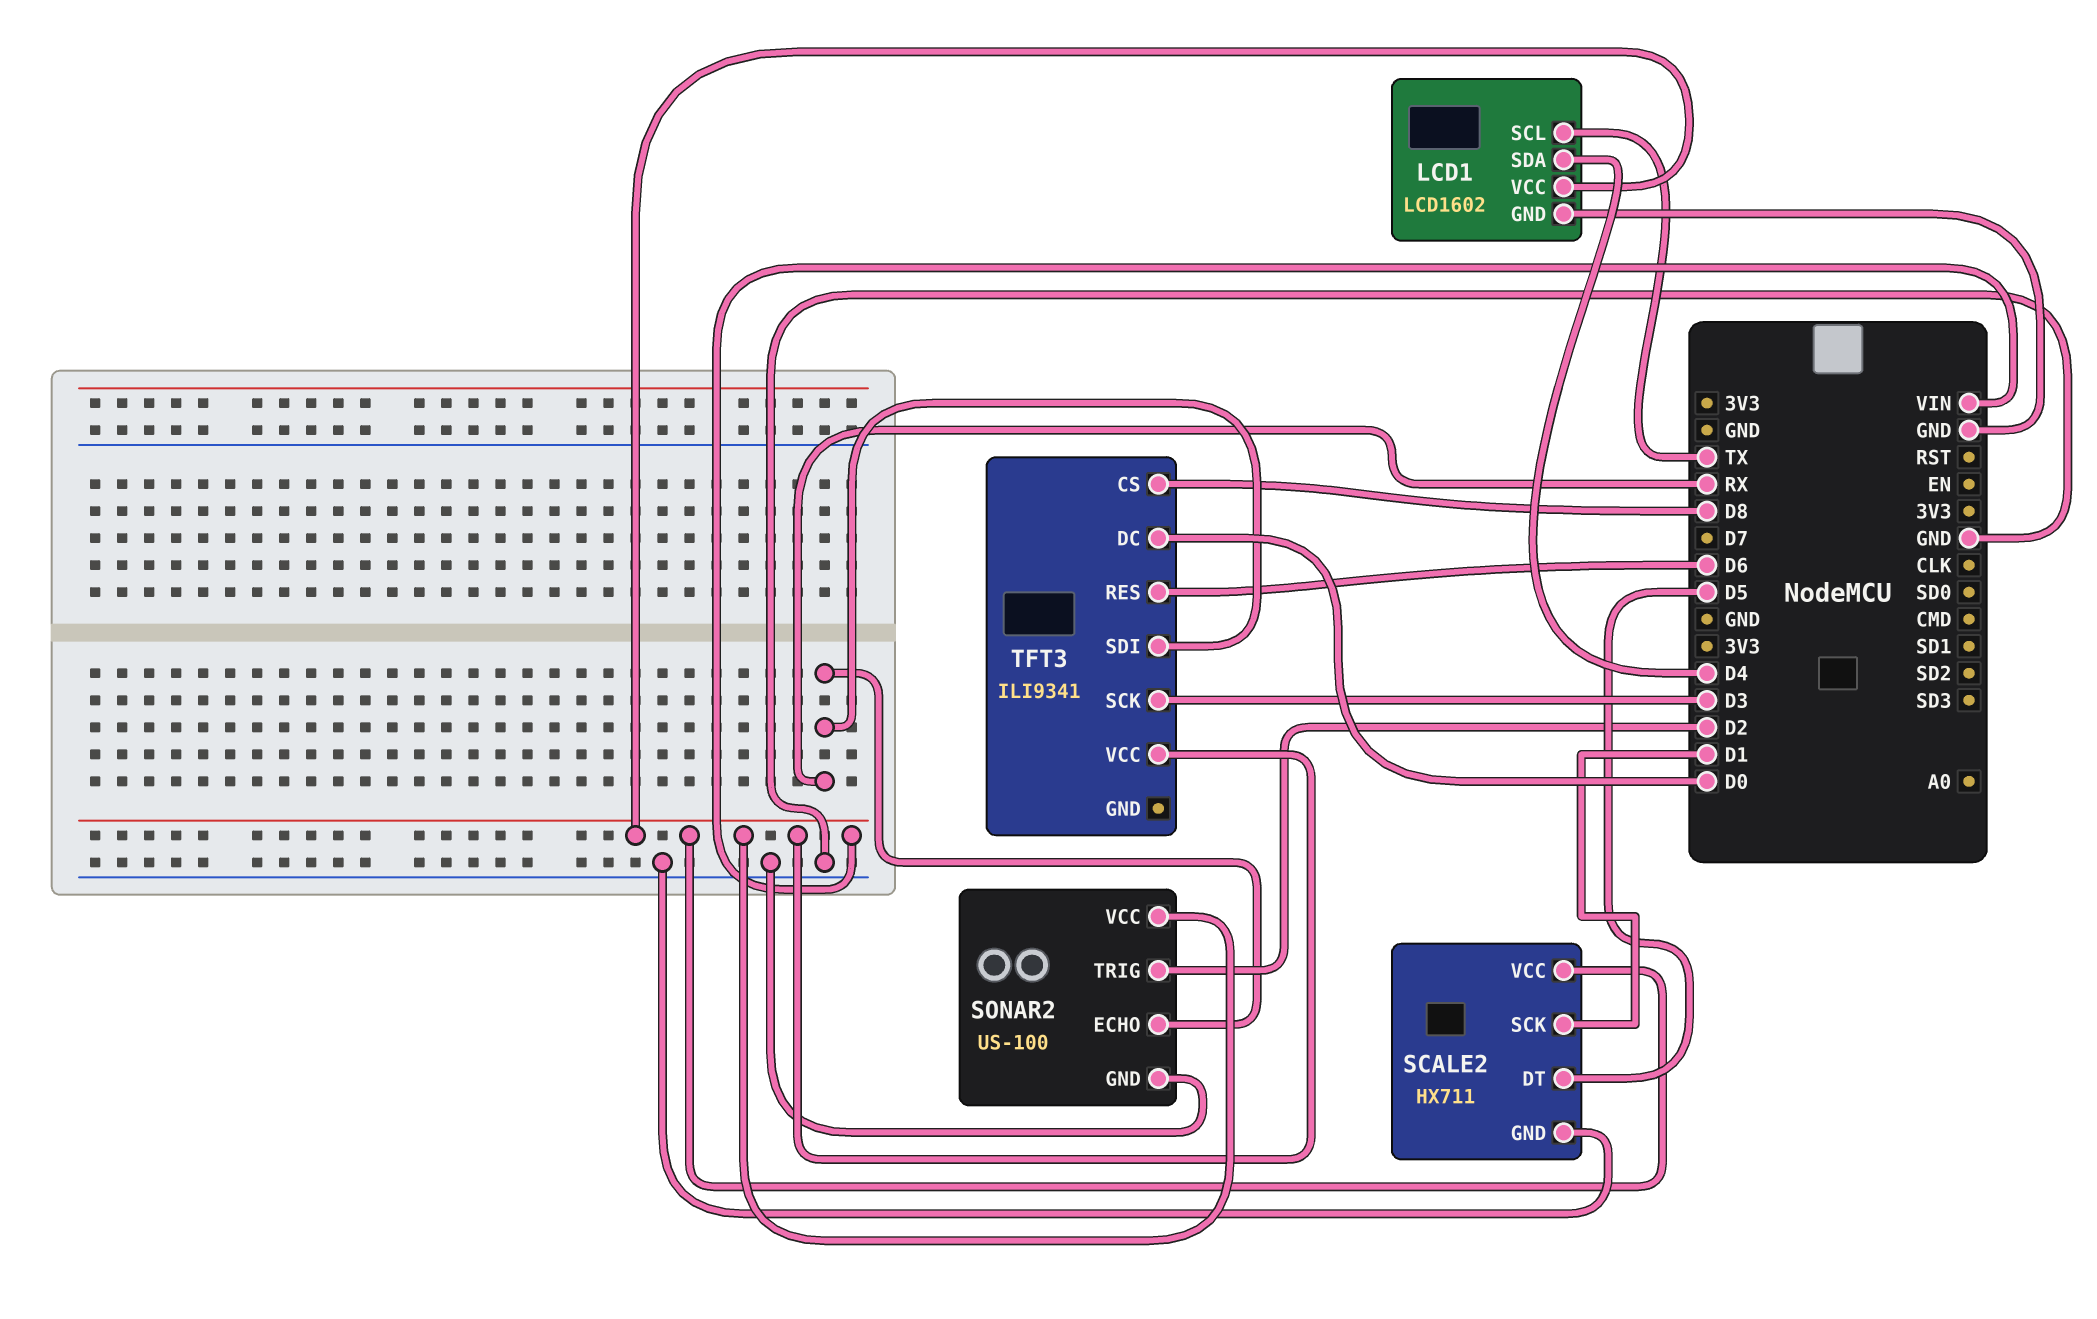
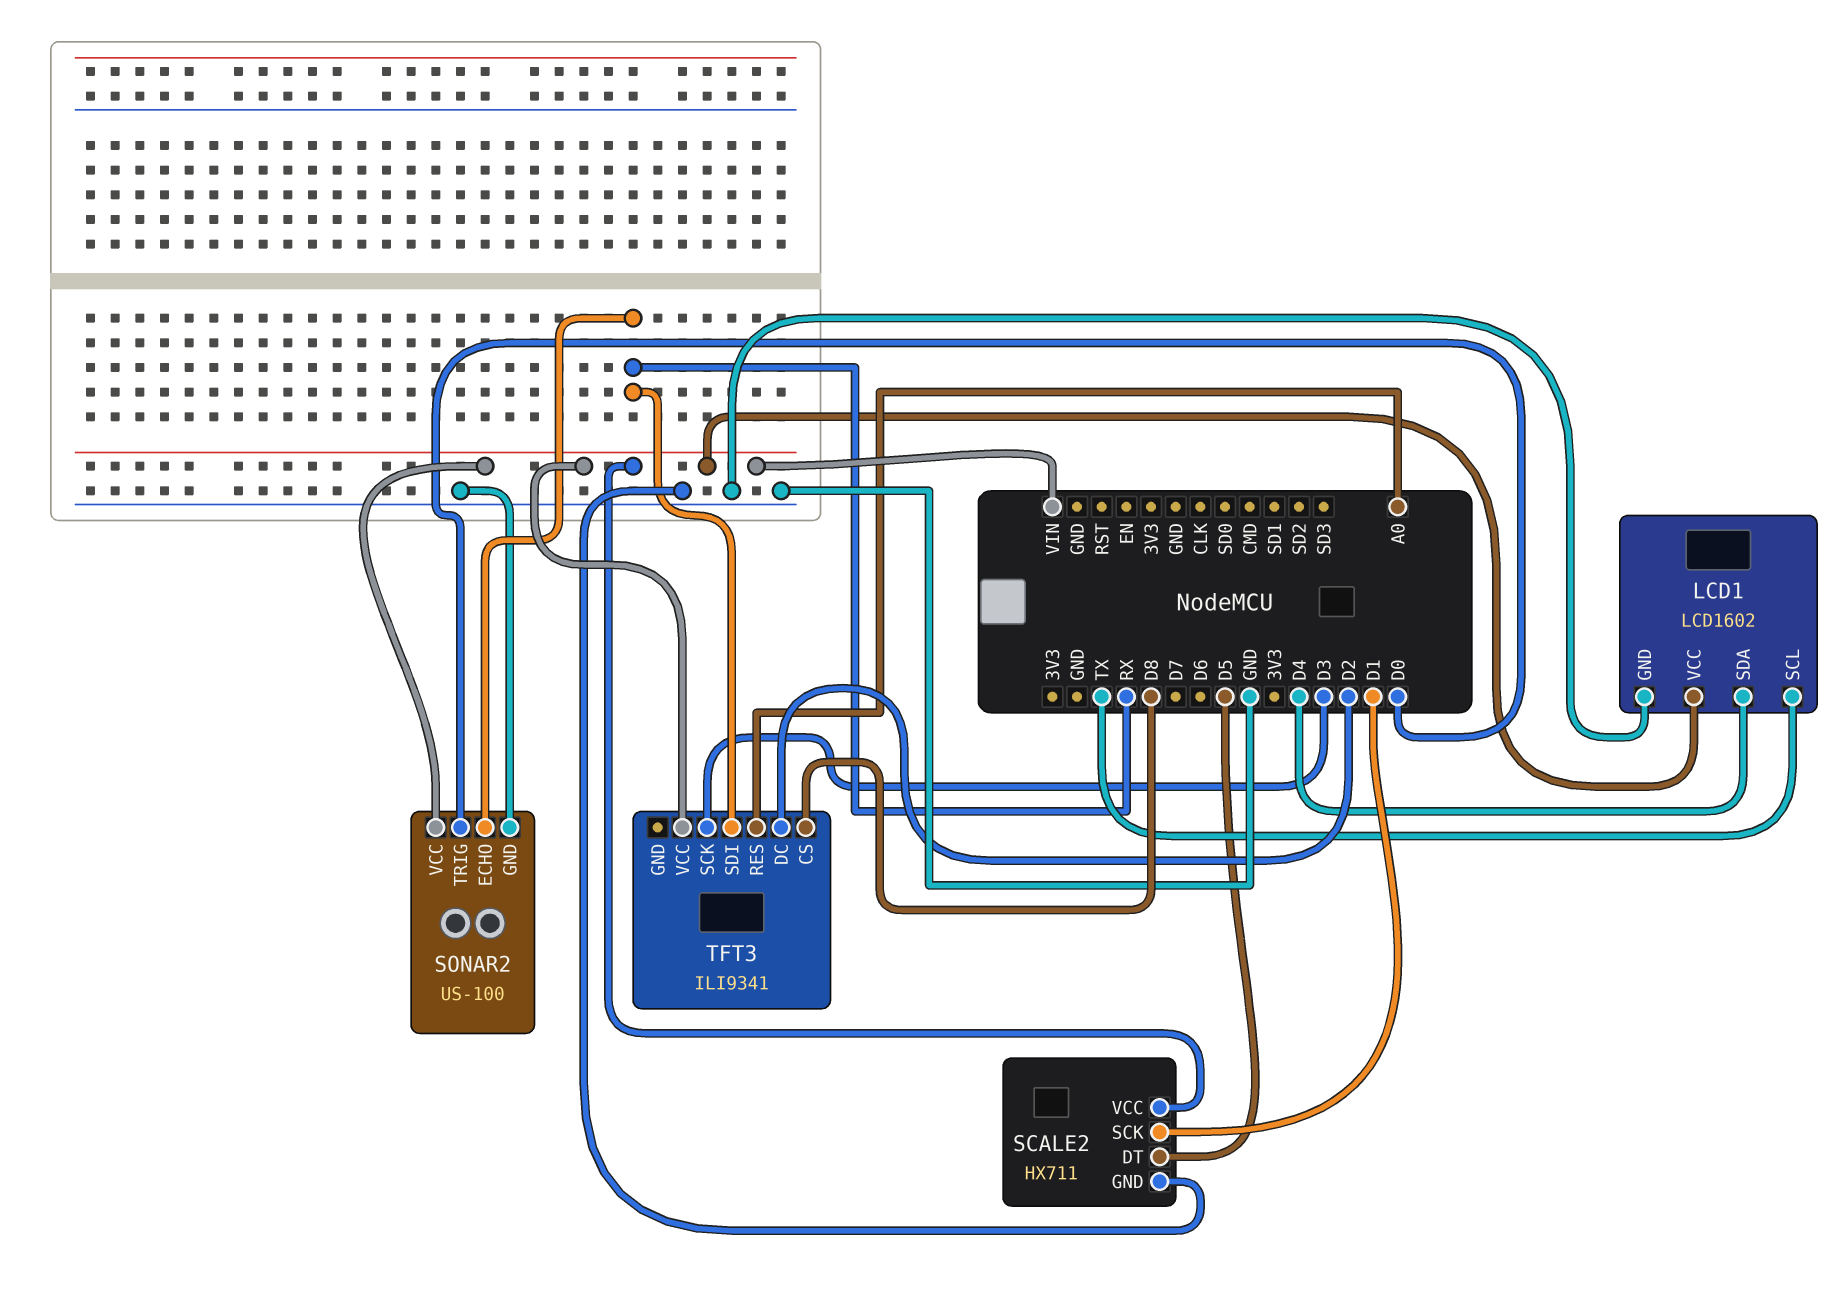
SONAR2 pin TRIG: D2 -> D0
TFT3 pin DC: D0 -> D2
TFT3 pin RES: D6 -> A0

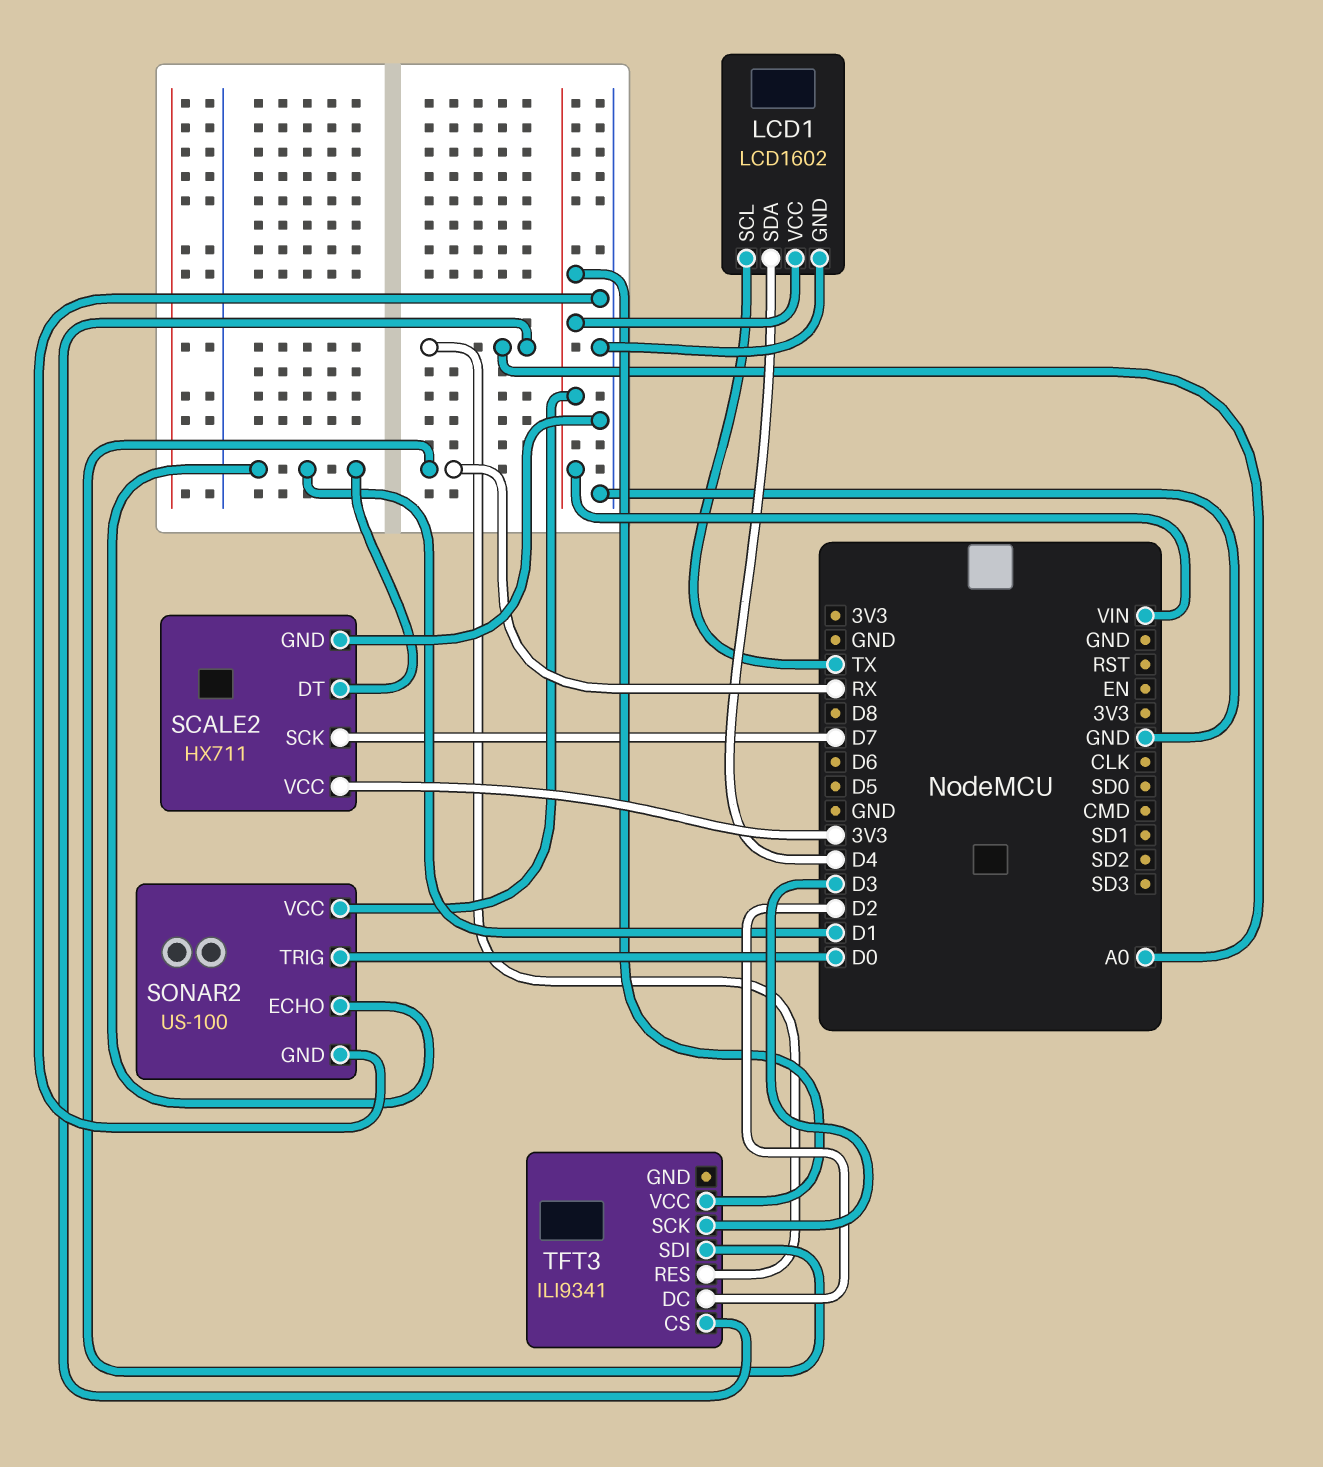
SCALE2 pin DT: D5 -> D1
SCALE2 pin SCK: D1 -> D7
SCALE2 pin VCC: VIN -> 3V3
SONAR2 pin ECHO: RX -> D1
TFT3 pin CS: D8 -> A0

